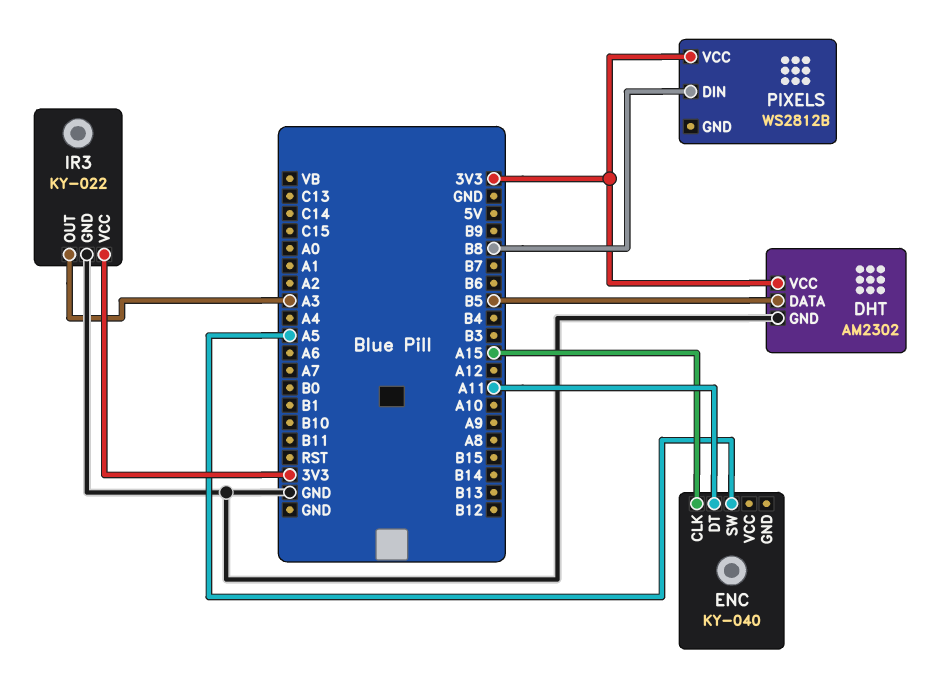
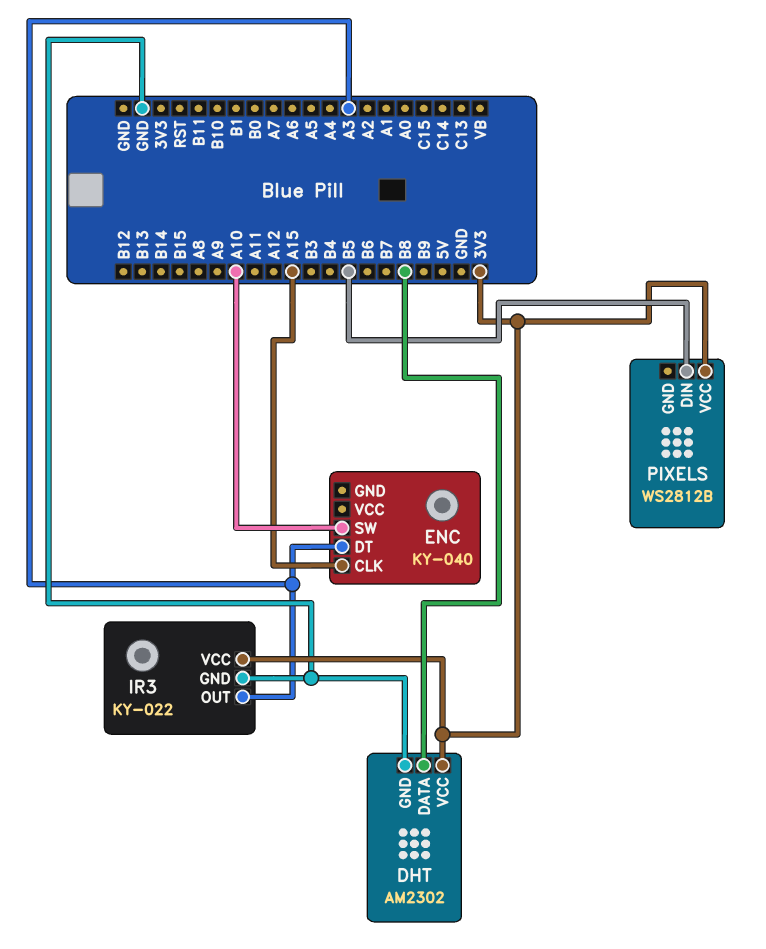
DHT pin DATA: B5 -> B8
ENC pin DT: A11 -> A3
ENC pin SW: A5 -> A10
PIXELS pin DIN: B8 -> B5

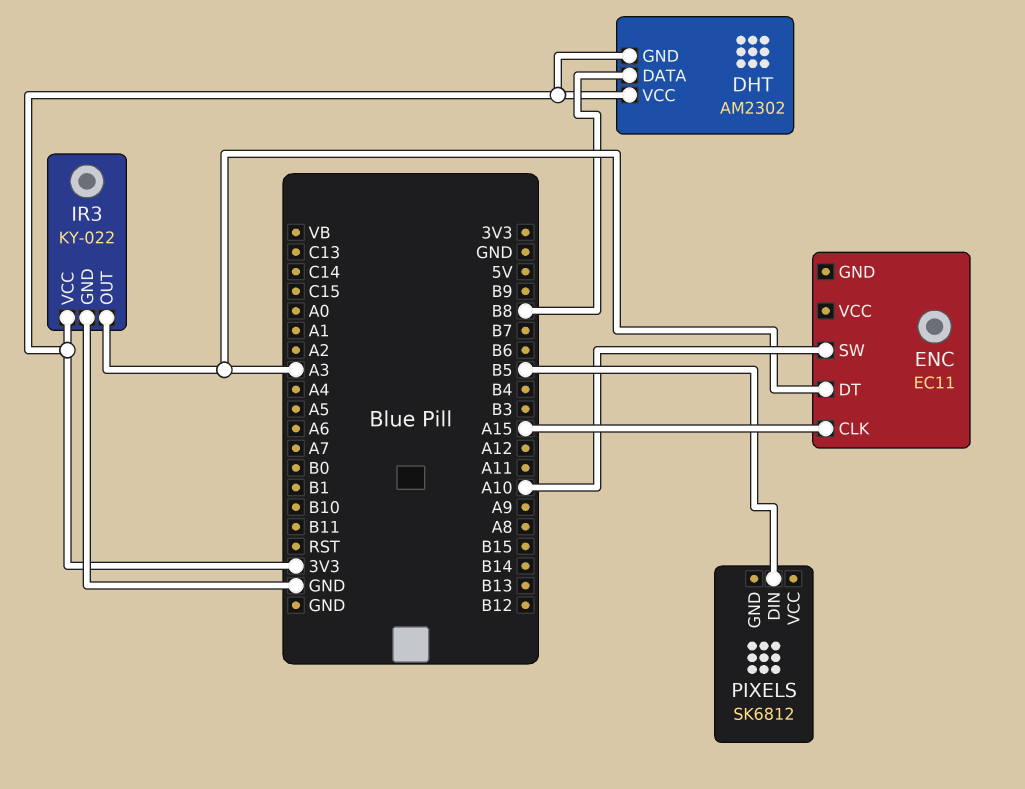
DHT pin GND: GND -> 3V3
ENC: KY-040 -> EC11
PIXELS: WS2812B -> SK6812
PIXELS pin VCC: 3V3 -> none

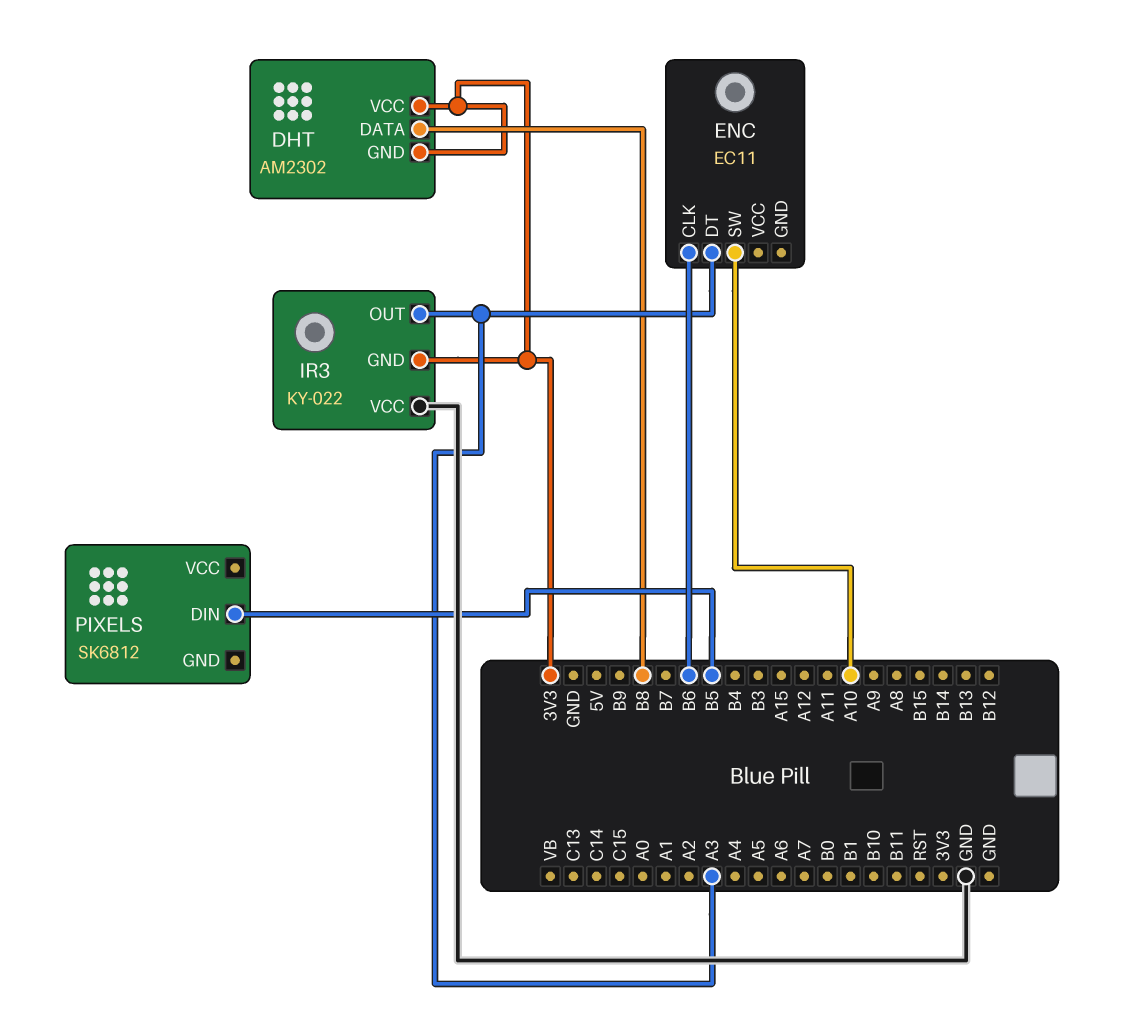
ENC pin CLK: A15 -> B6
IR3 pin GND: GND -> 3V3
IR3 pin VCC: 3V3 -> GND

